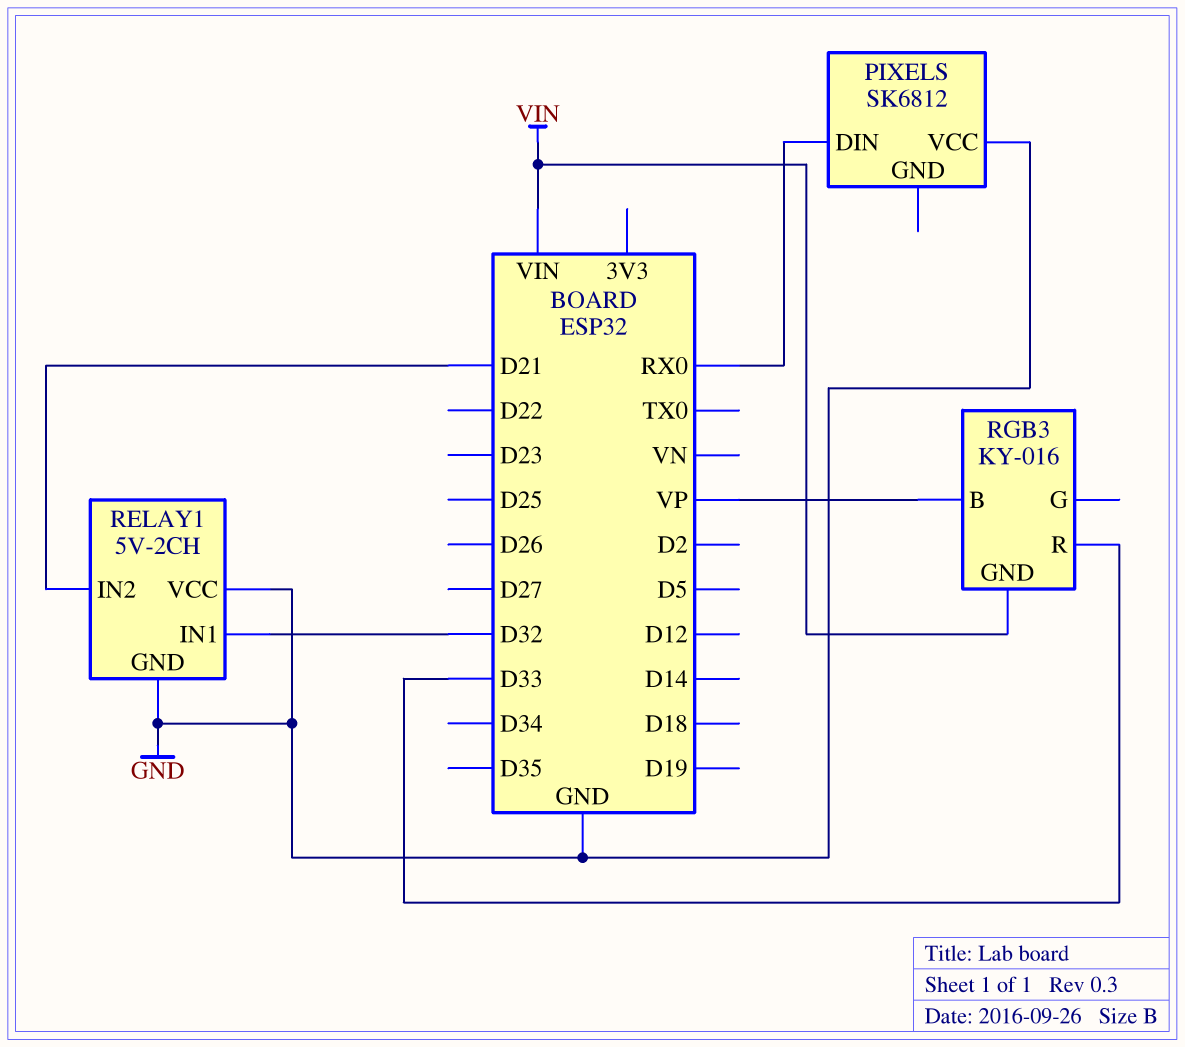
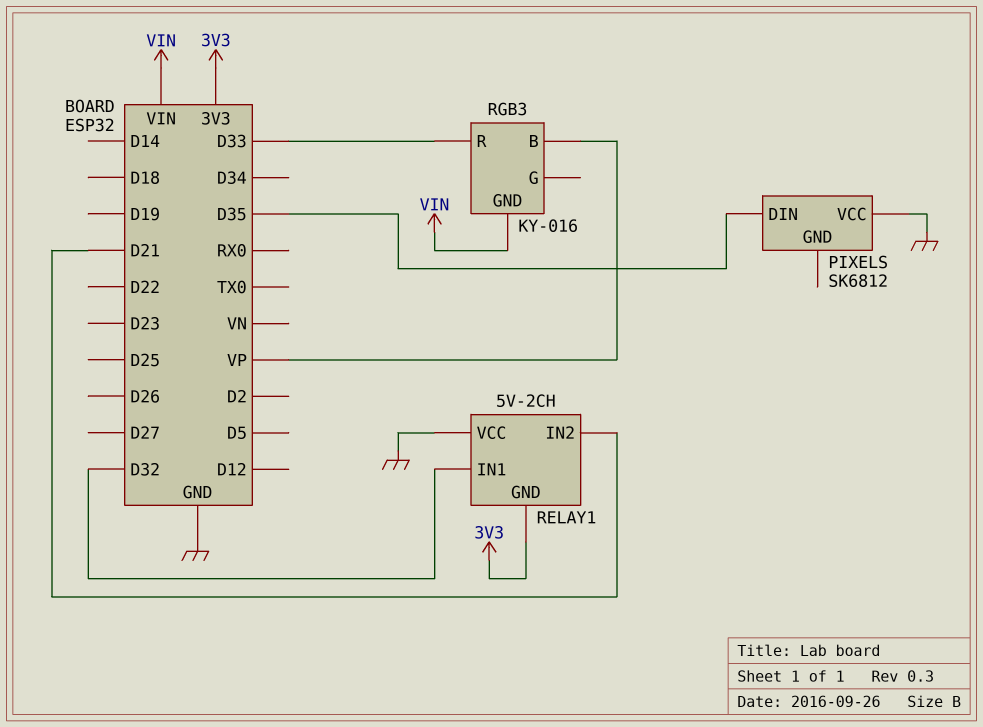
PIXELS pin DIN: RX0 -> D35
RELAY1 pin GND: GND -> 3V3

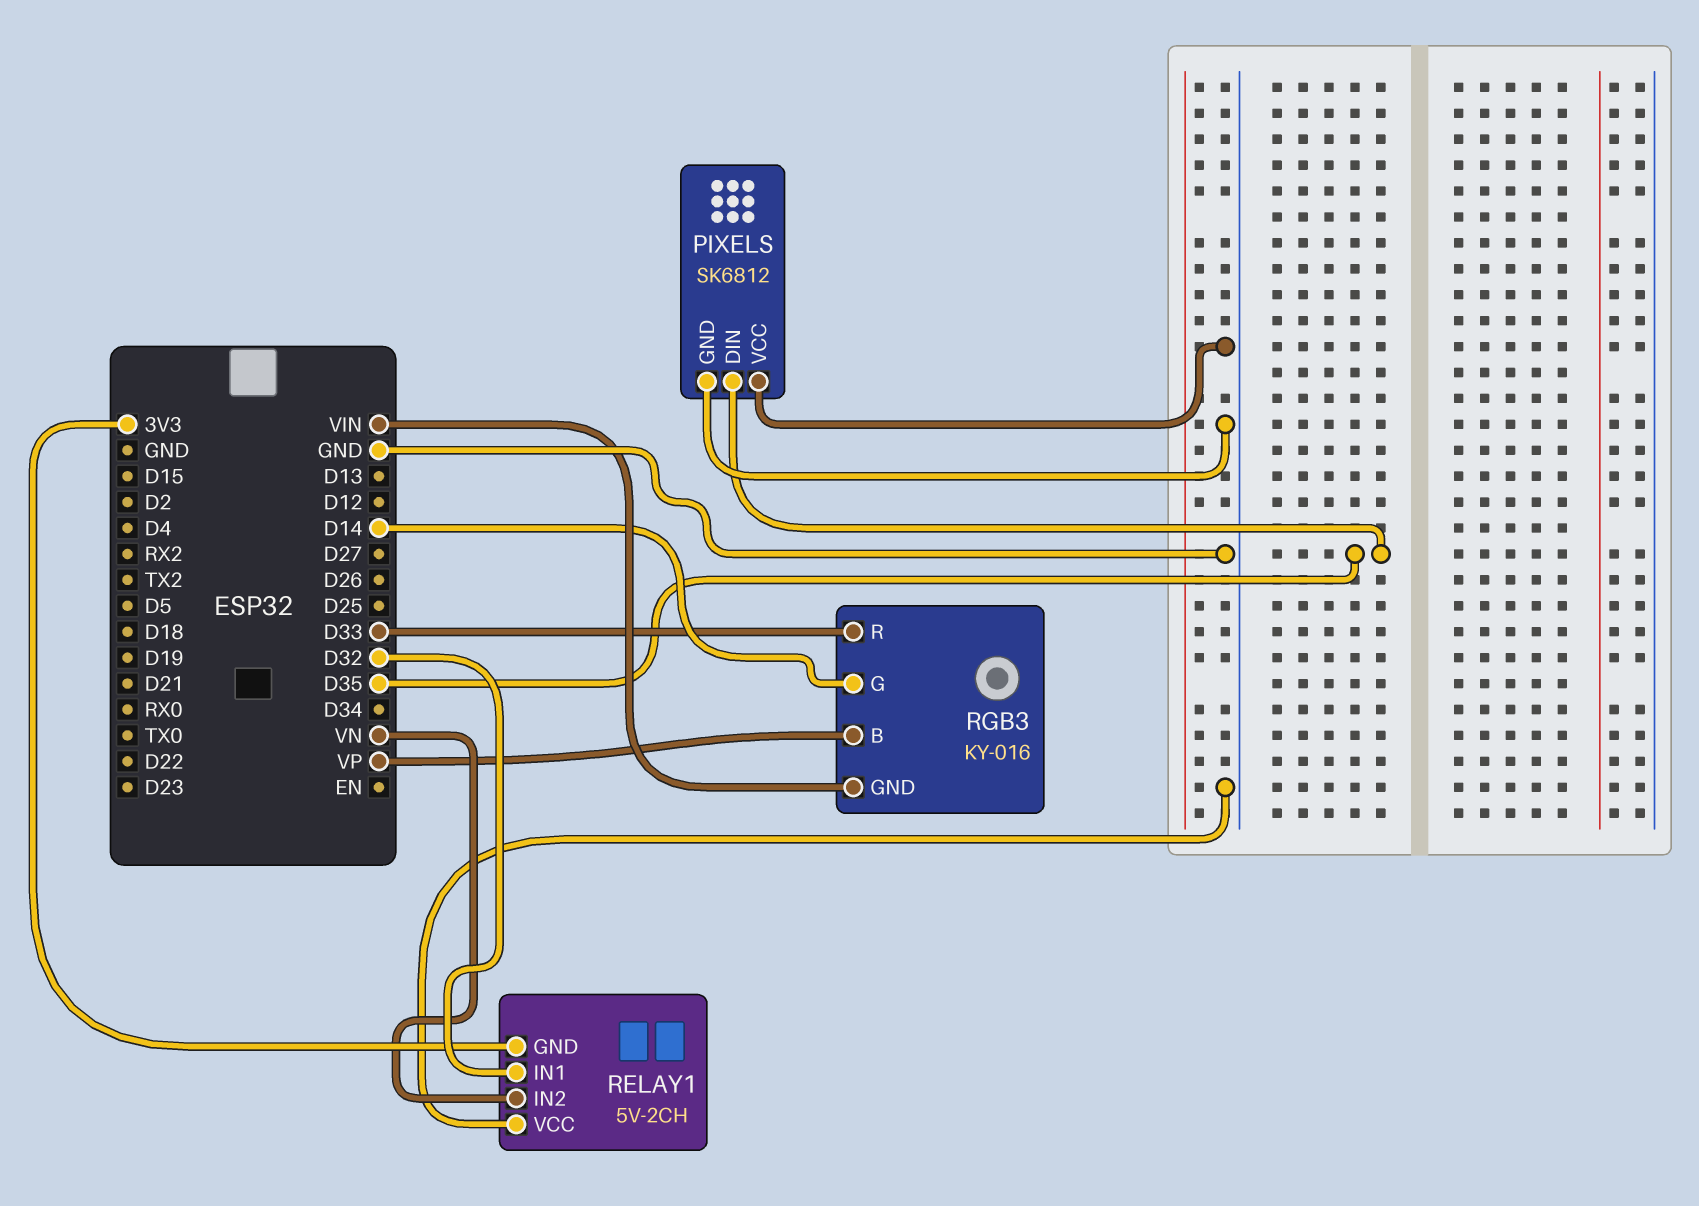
PIXELS pin GND: none -> GND
RELAY1 pin IN2: D21 -> VN
RGB3 pin G: none -> D14

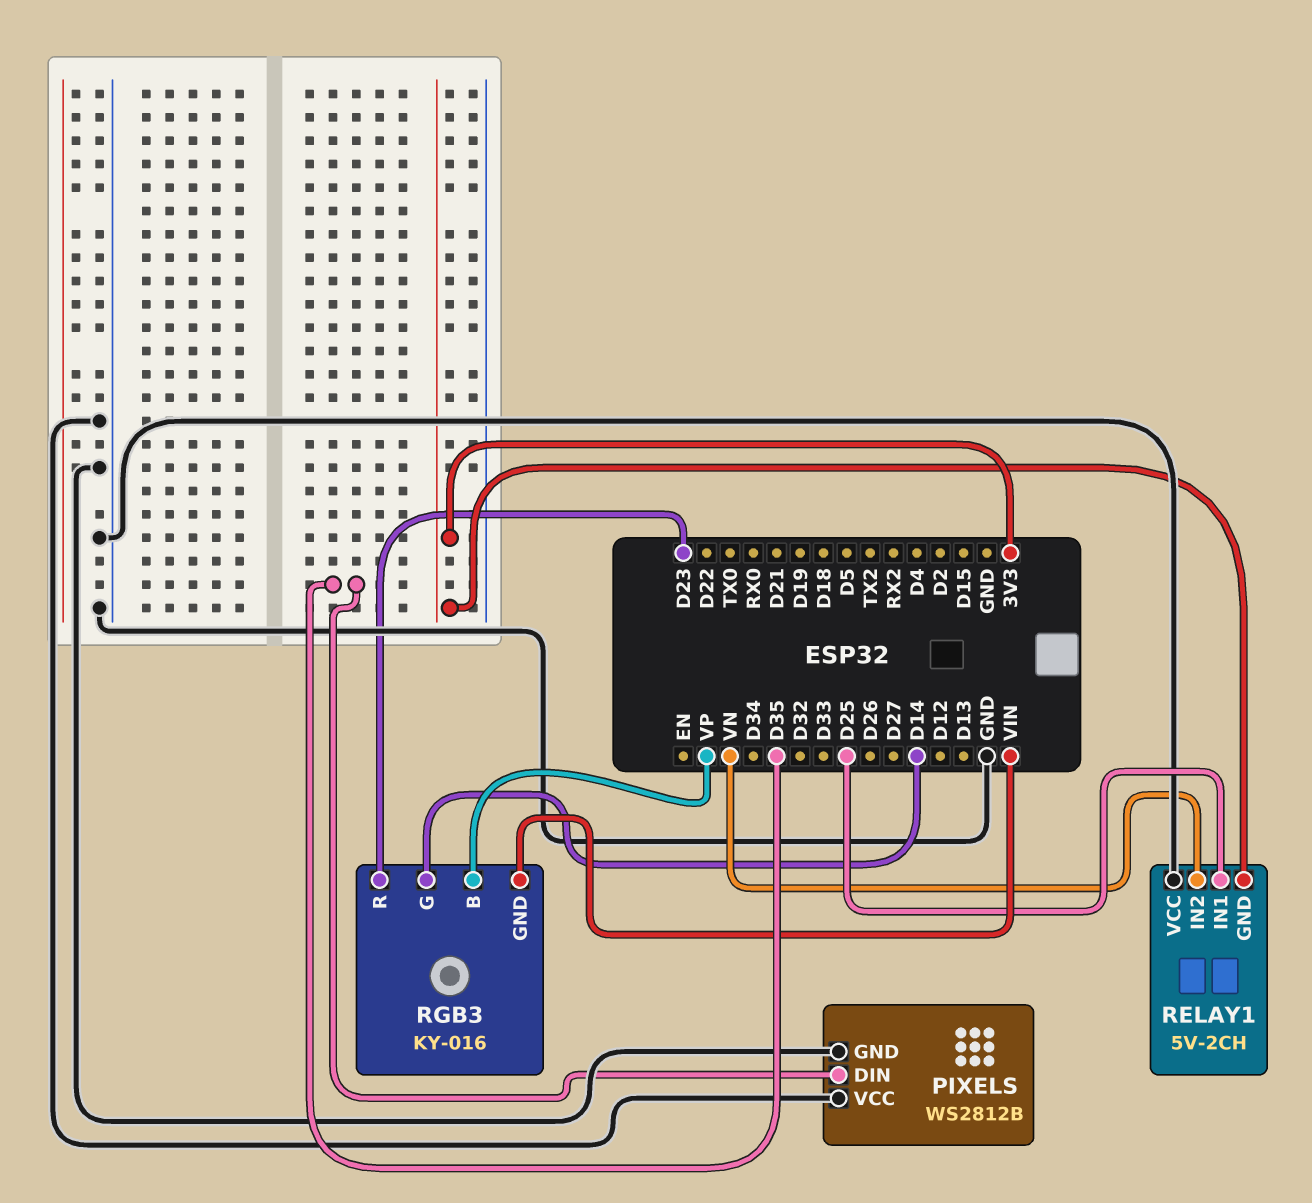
PIXELS: SK6812 -> WS2812B
RELAY1 pin IN1: D32 -> D25
RGB3 pin R: D33 -> D23

